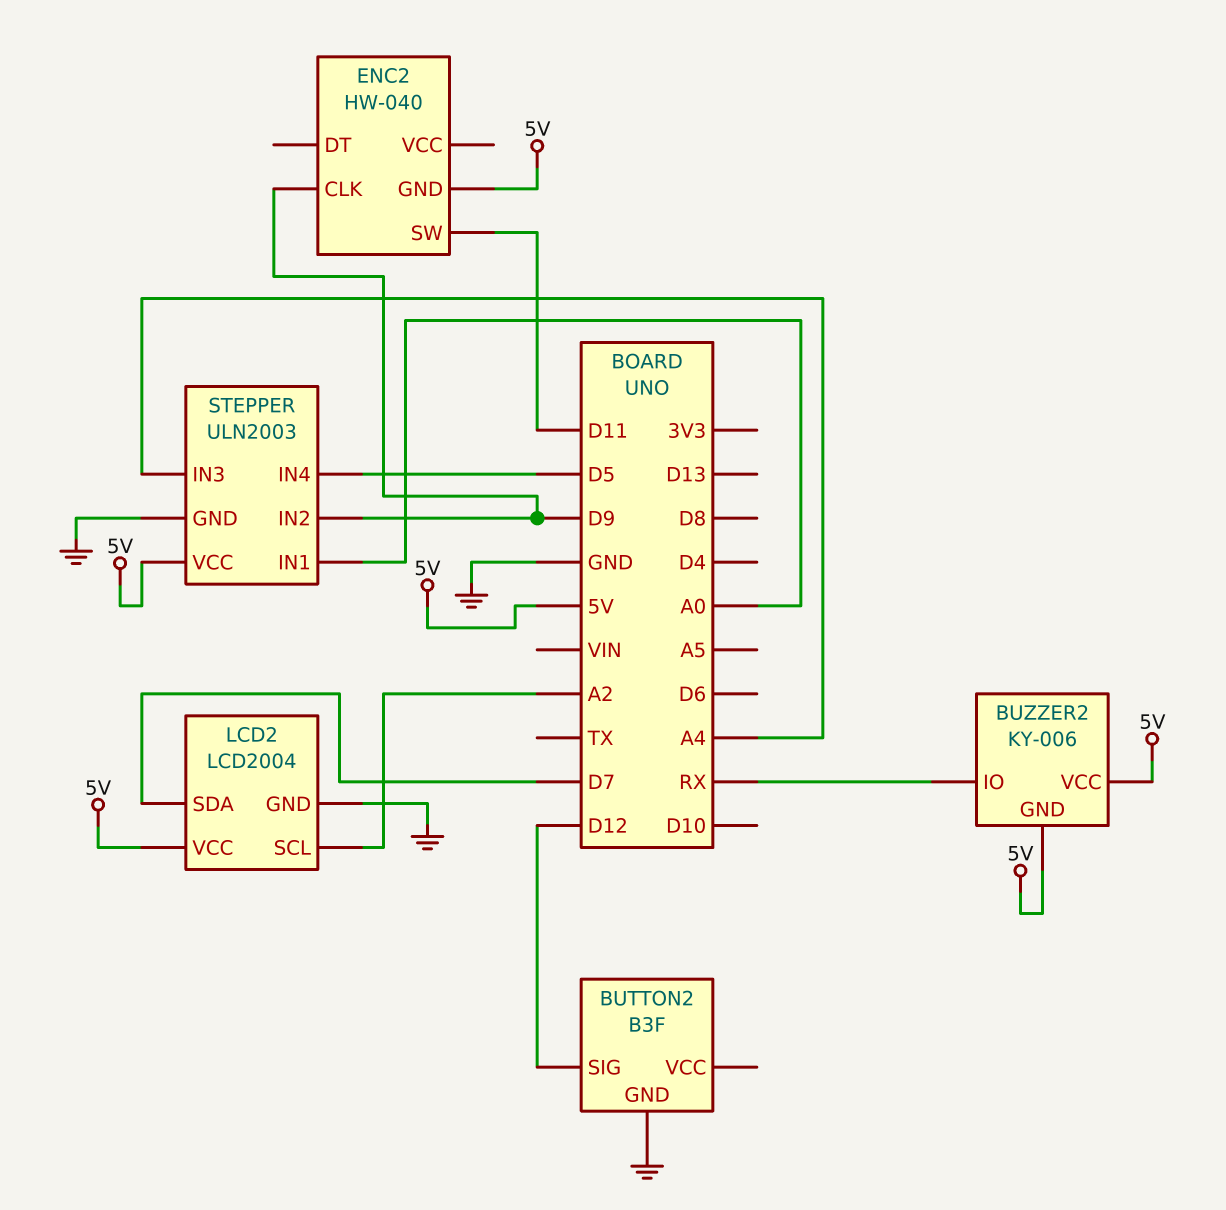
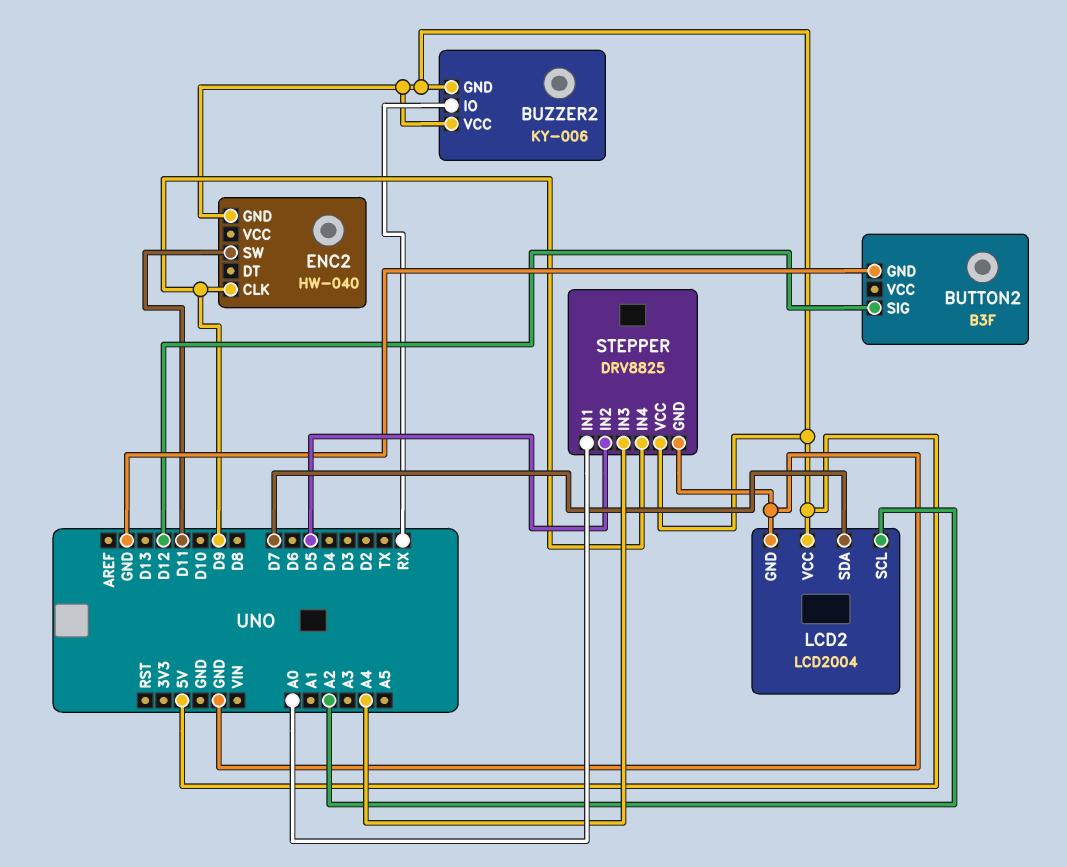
STEPPER: ULN2003 -> DRV8825
STEPPER pin IN2: D9 -> D5
STEPPER pin IN4: D5 -> D9

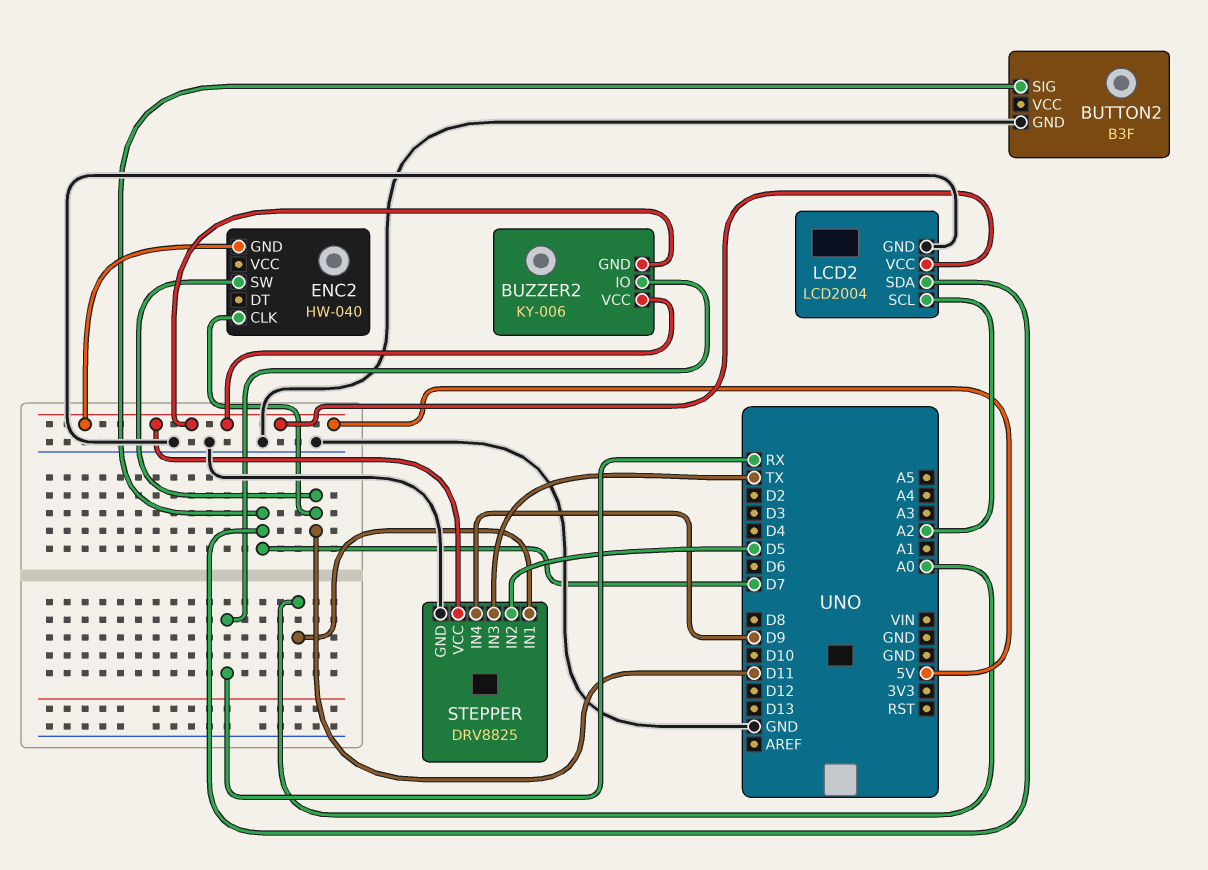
BUTTON2 pin SIG: D12 -> D7
ENC2 pin CLK: D9 -> D11
STEPPER pin IN3: A4 -> TX

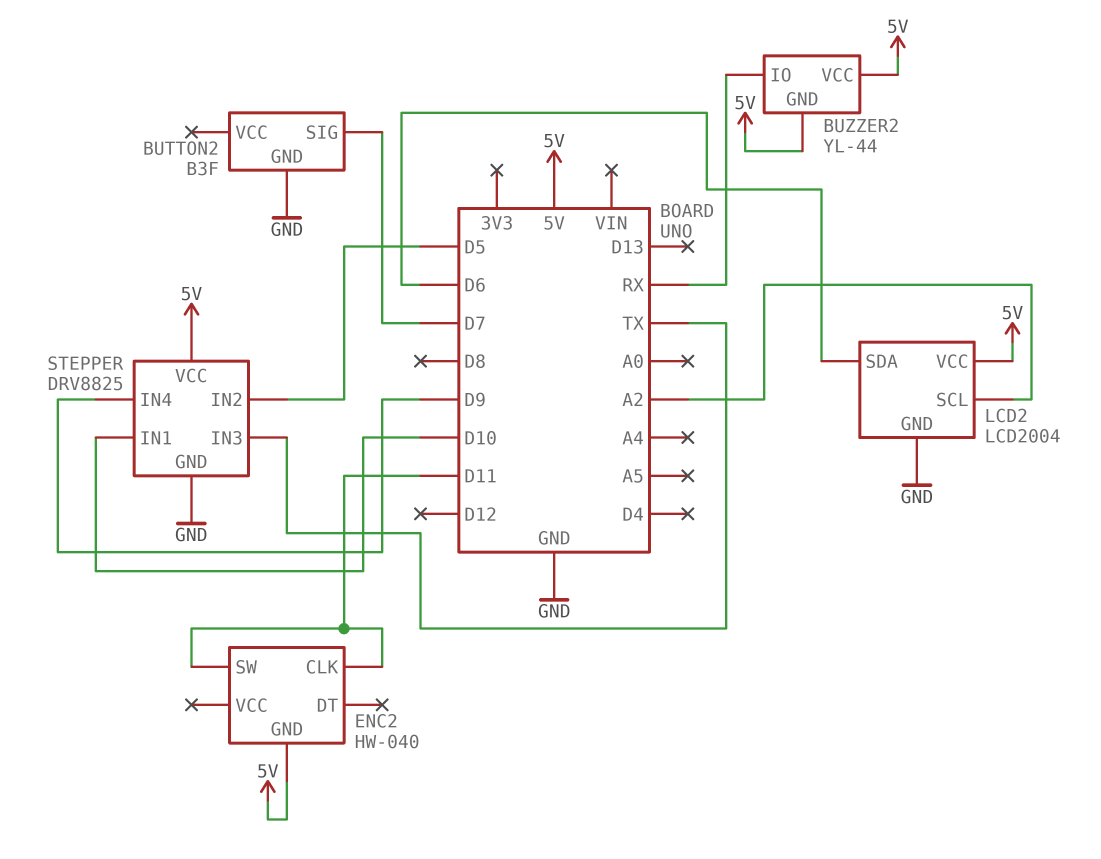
BUZZER2: KY-006 -> YL-44
LCD2 pin SDA: D7 -> D6
STEPPER pin IN1: A0 -> D10

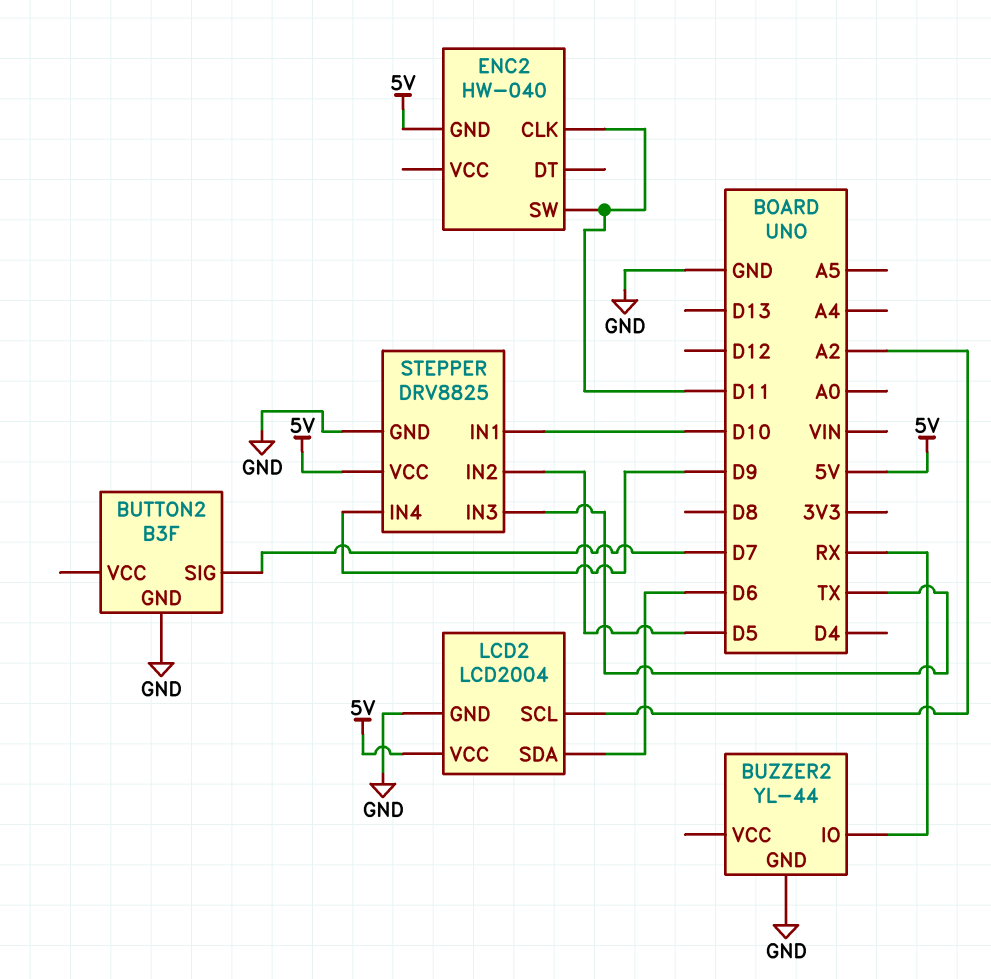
BUZZER2 pin GND: 5V -> GND
BUZZER2 pin VCC: 5V -> none

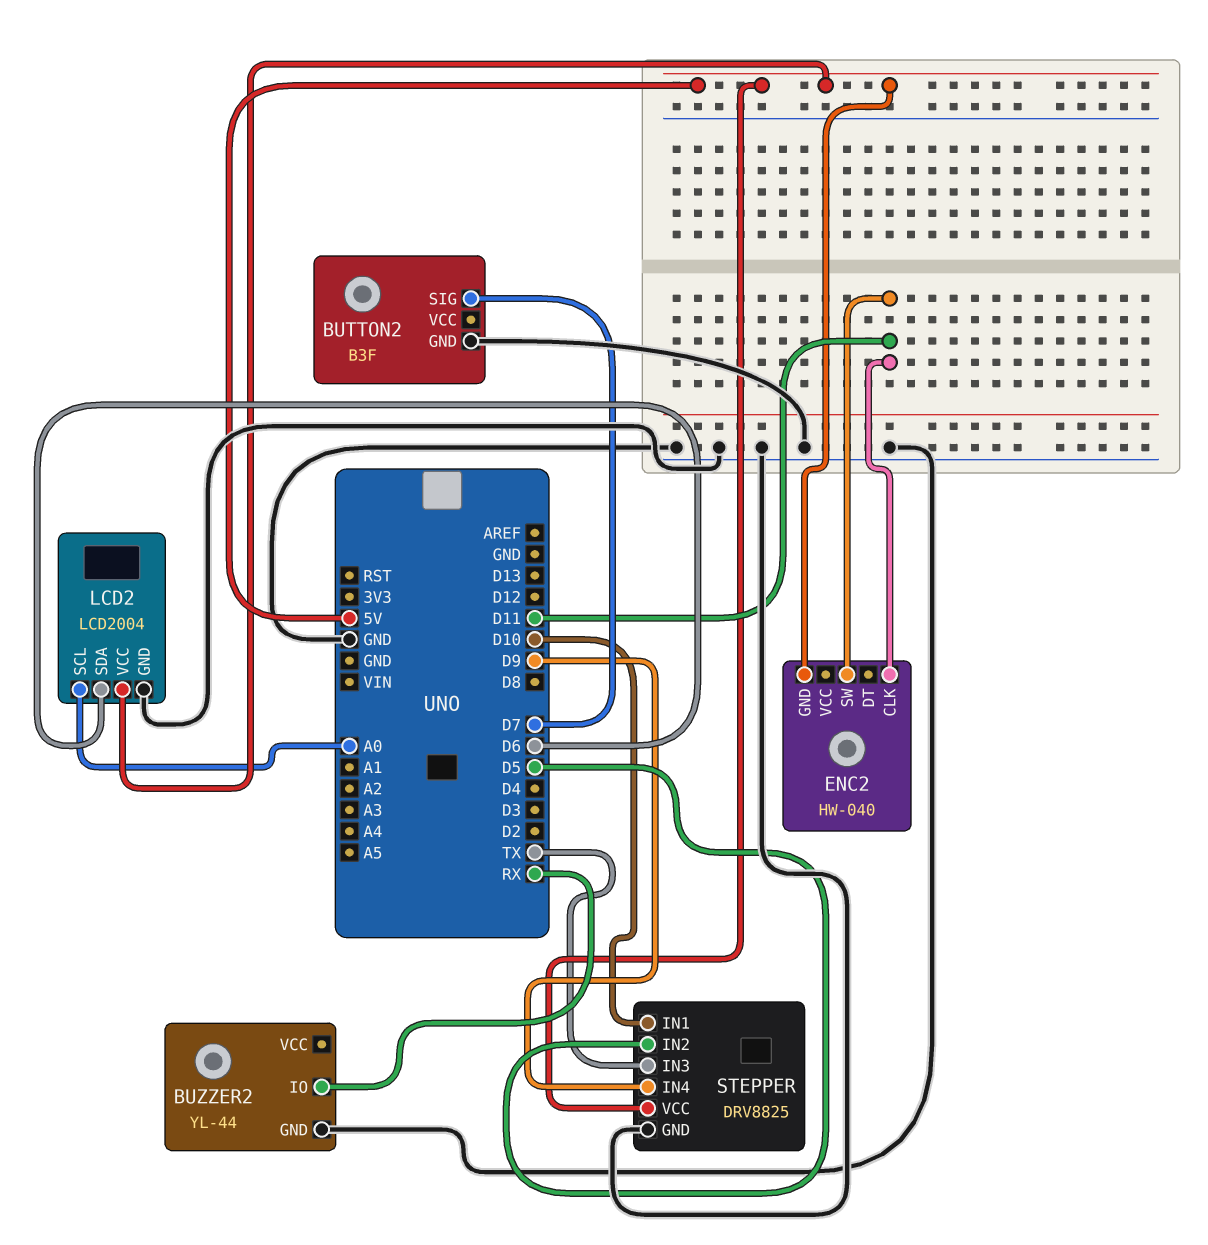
LCD2 pin SCL: A2 -> A0

